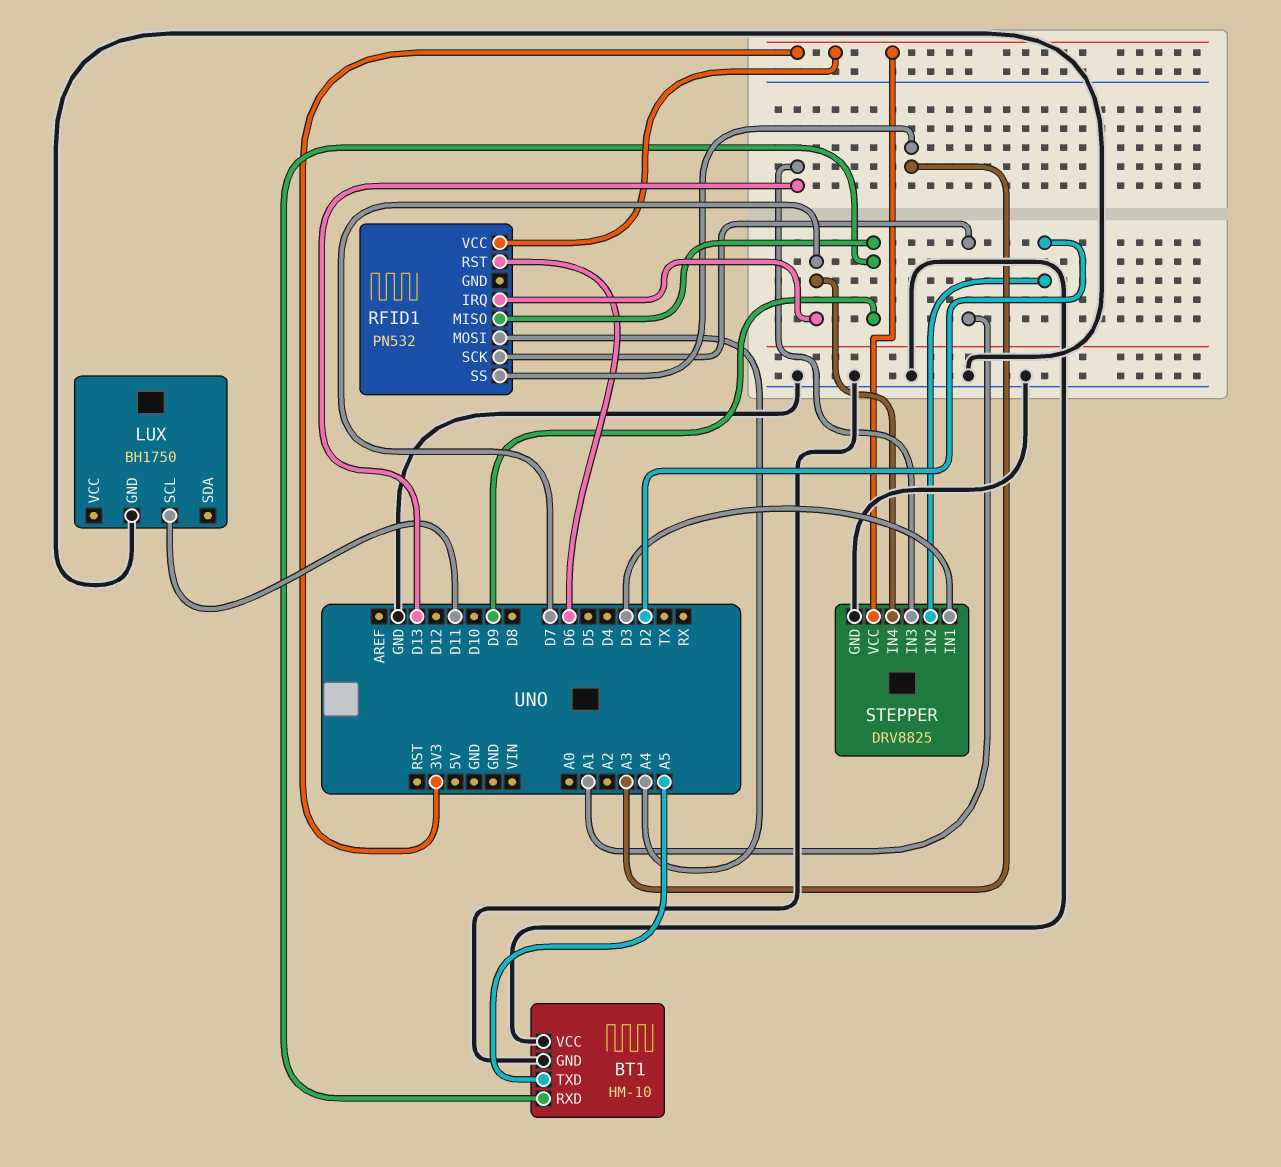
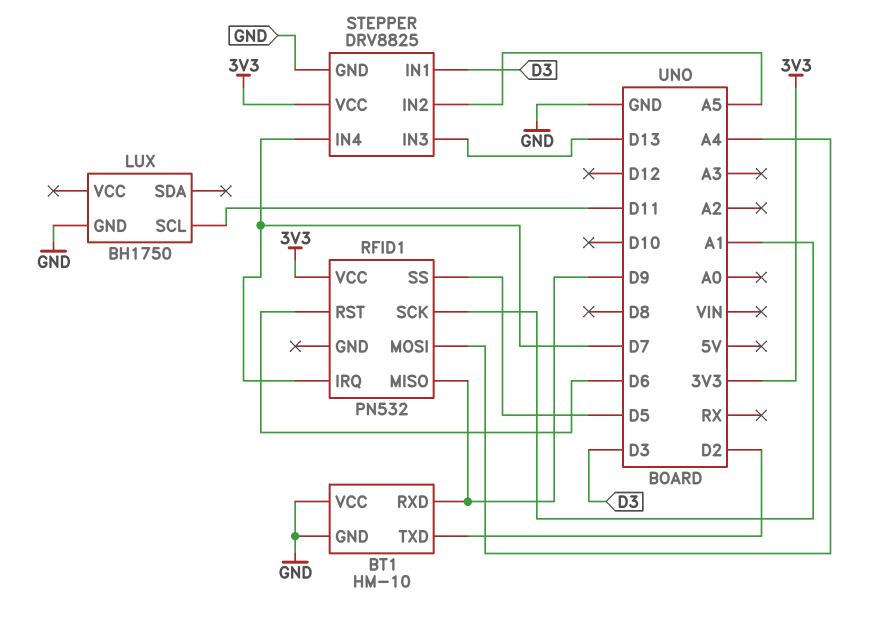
BT1 pin TXD: A5 -> D2
RFID1 pin SS: A3 -> D5
STEPPER pin IN2: D2 -> A5

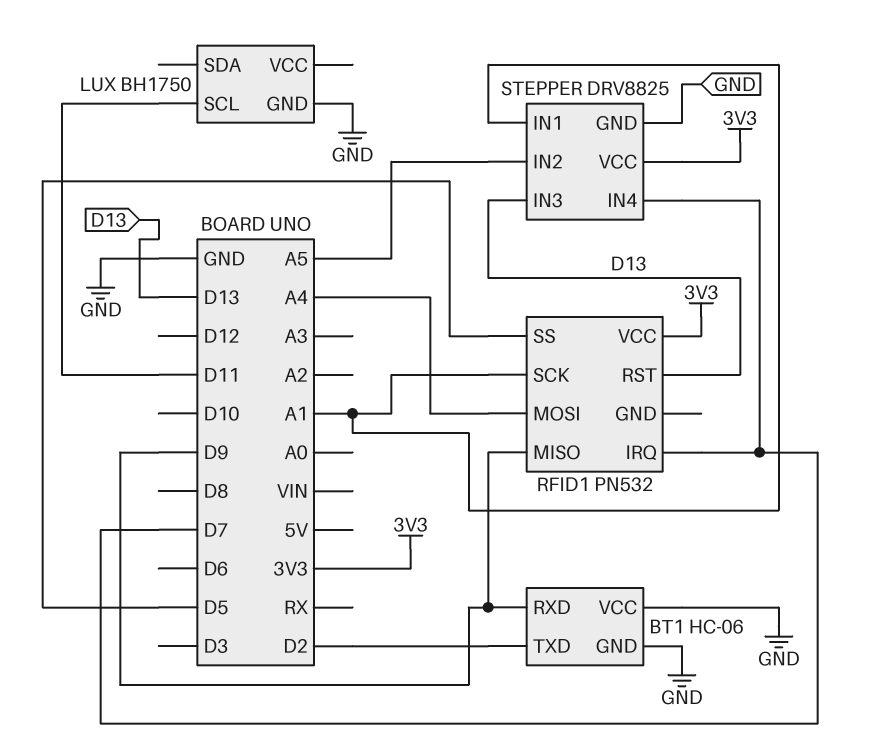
BT1: HM-10 -> HC-06
RFID1 pin RST: D6 -> D13
STEPPER pin IN1: D3 -> A1

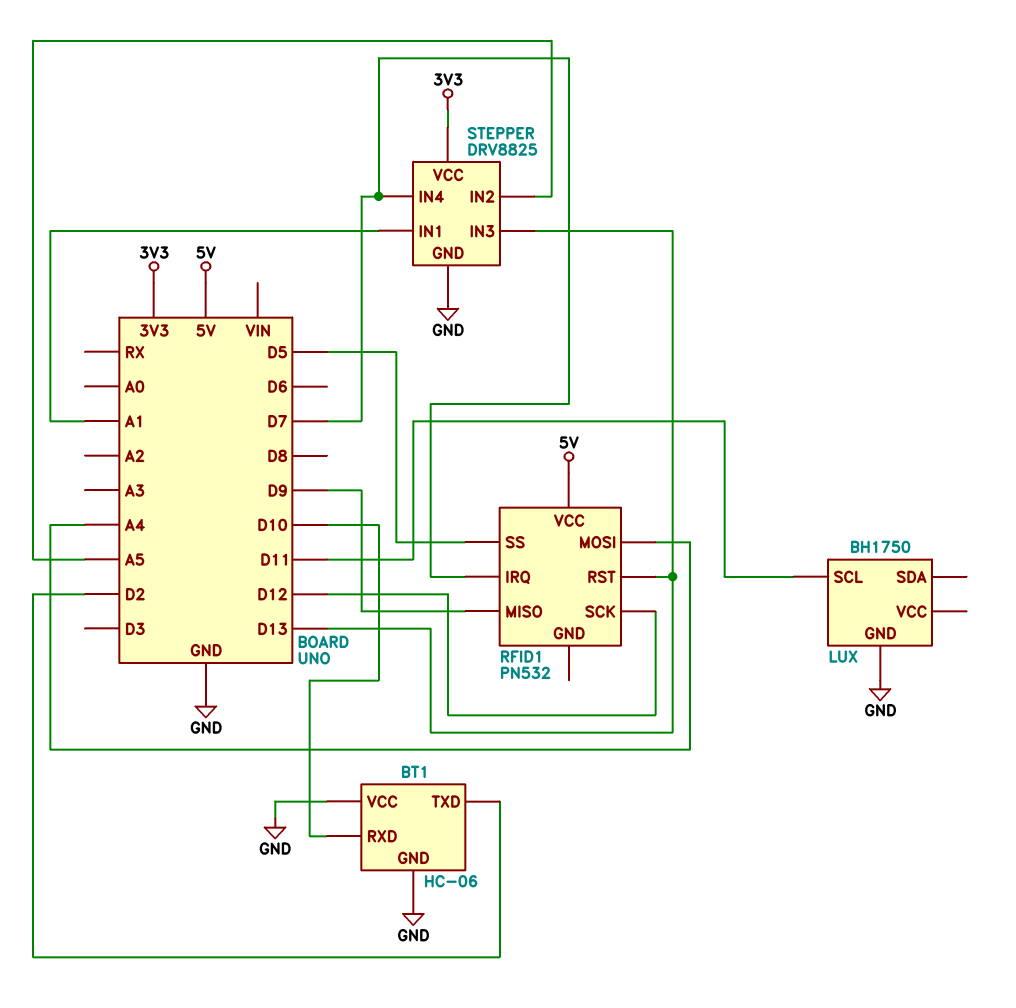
BT1 pin RXD: D9 -> D10
RFID1 pin SCK: A1 -> D12
RFID1 pin VCC: 3V3 -> 5V

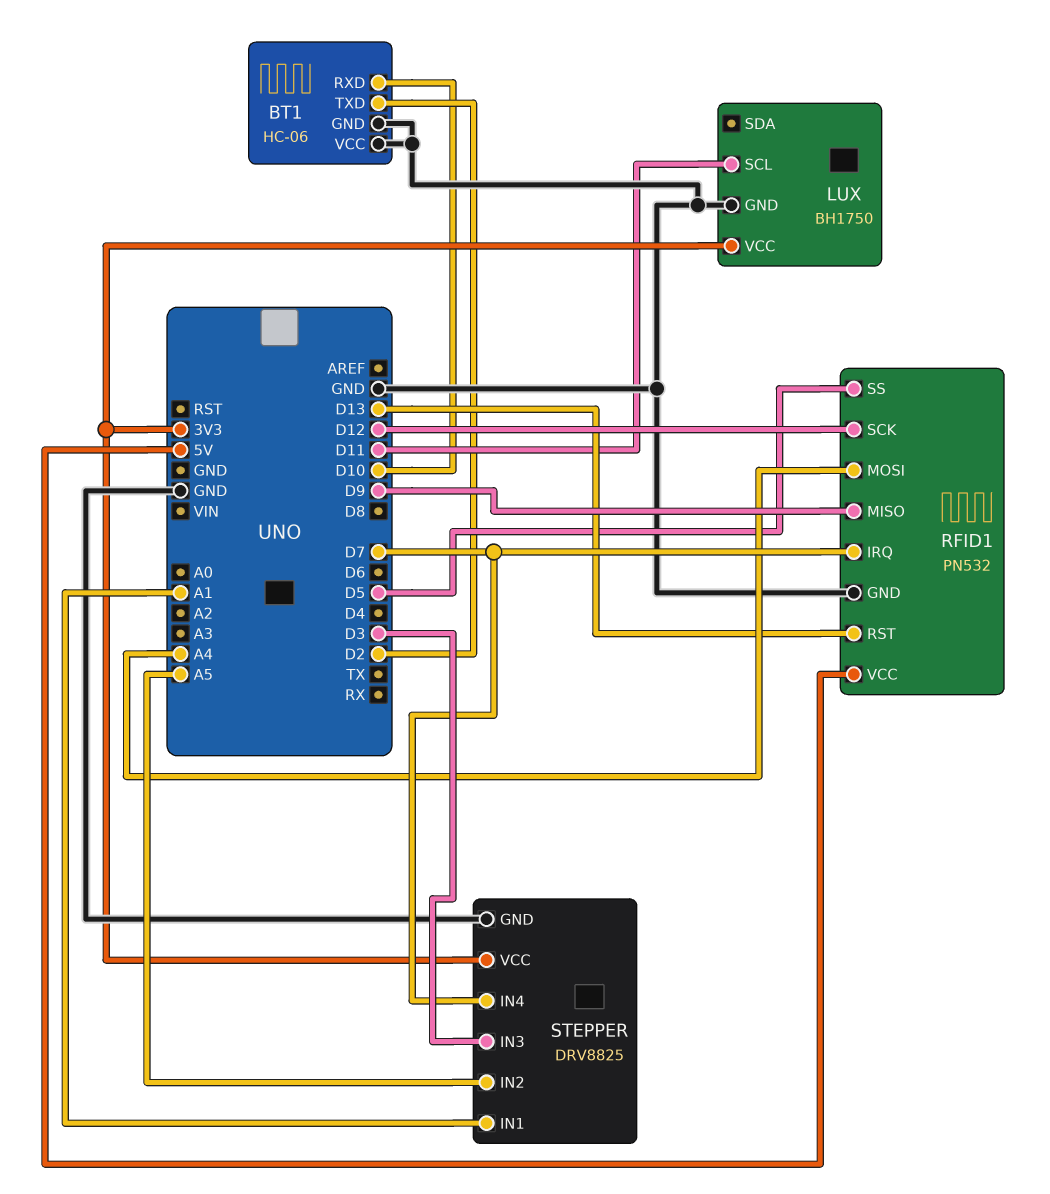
LUX pin VCC: none -> 3V3
RFID1 pin GND: none -> GND
STEPPER pin IN3: D13 -> D3

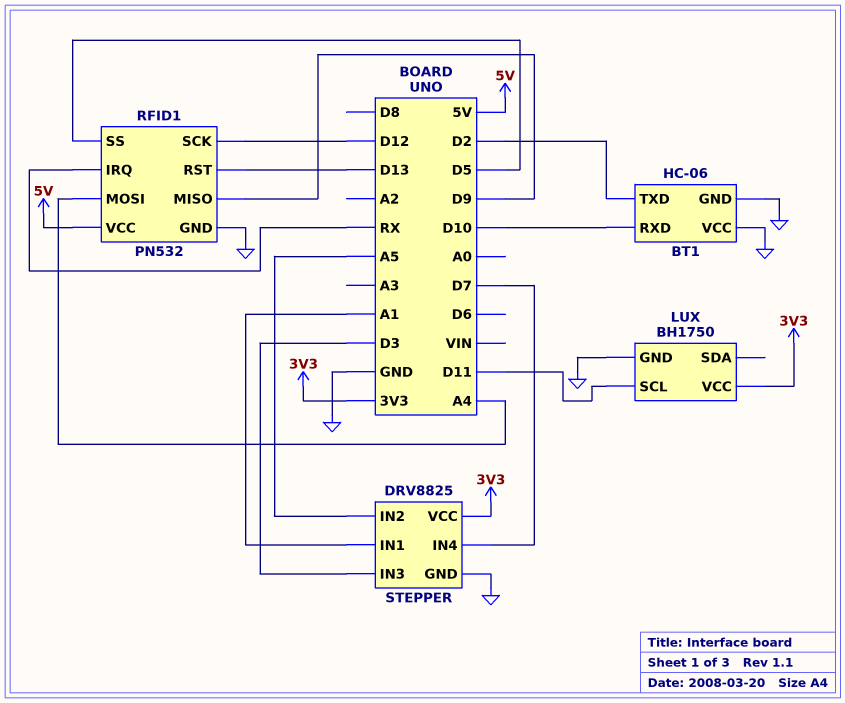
RFID1 pin IRQ: D7 -> RX

